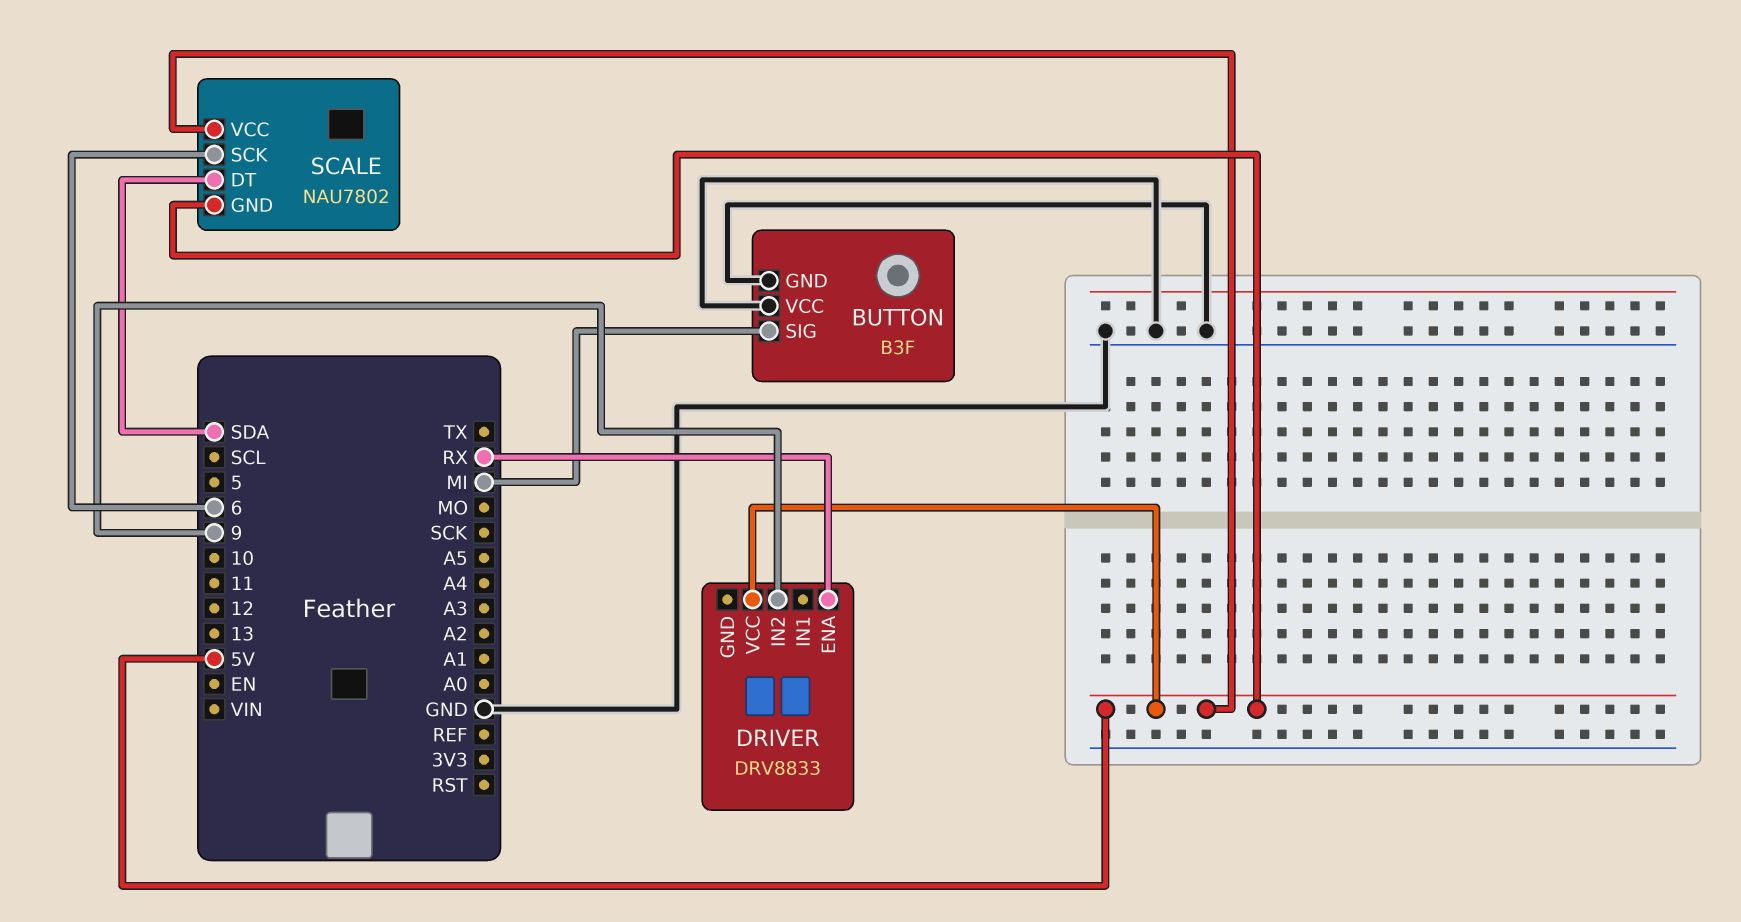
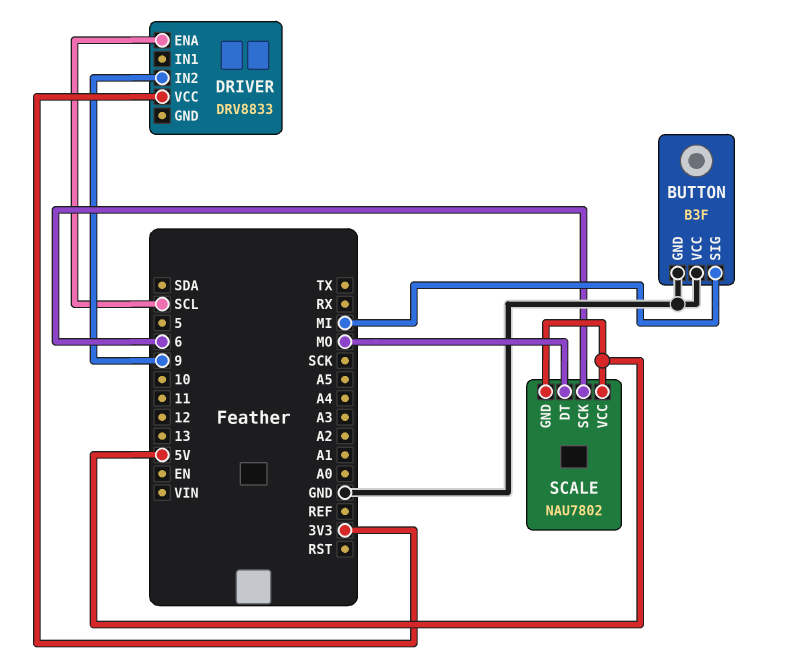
DRIVER pin ENA: RX -> SCL
DRIVER pin VCC: 5V -> 3V3
SCALE pin DT: SDA -> MO

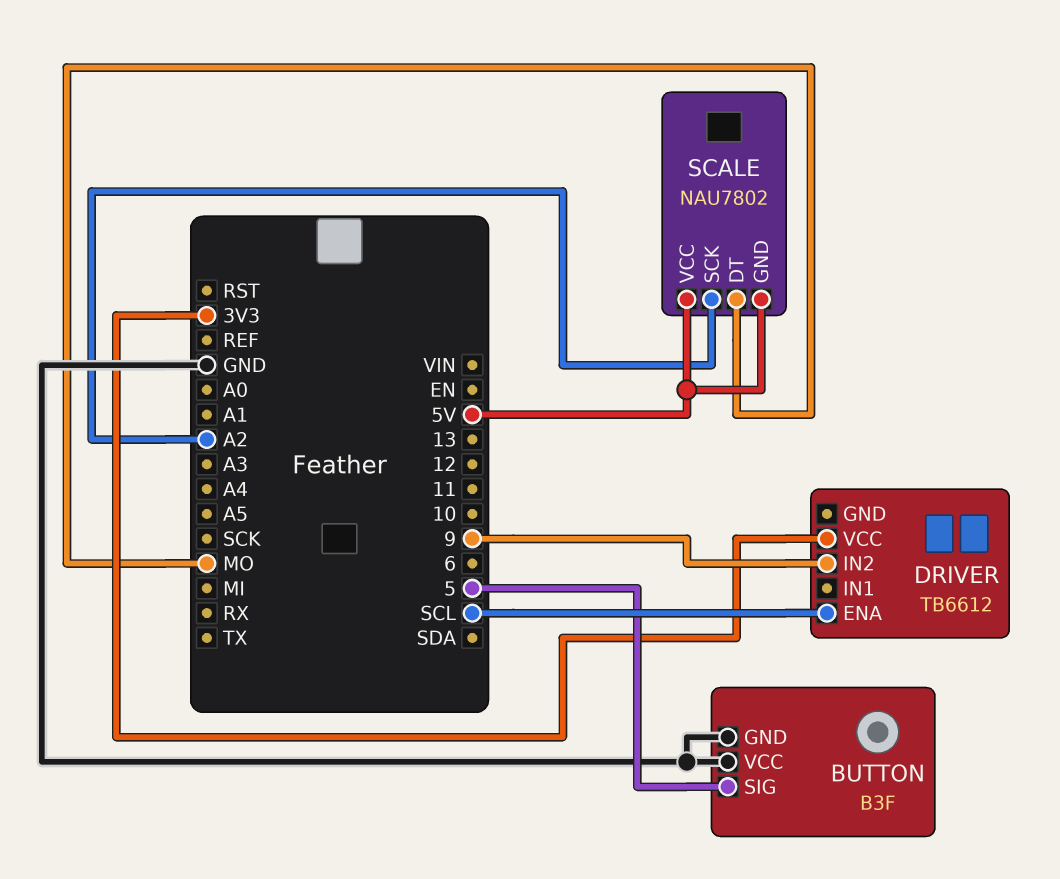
BUTTON pin SIG: MI -> 5
DRIVER: DRV8833 -> TB6612
SCALE pin SCK: 6 -> A2

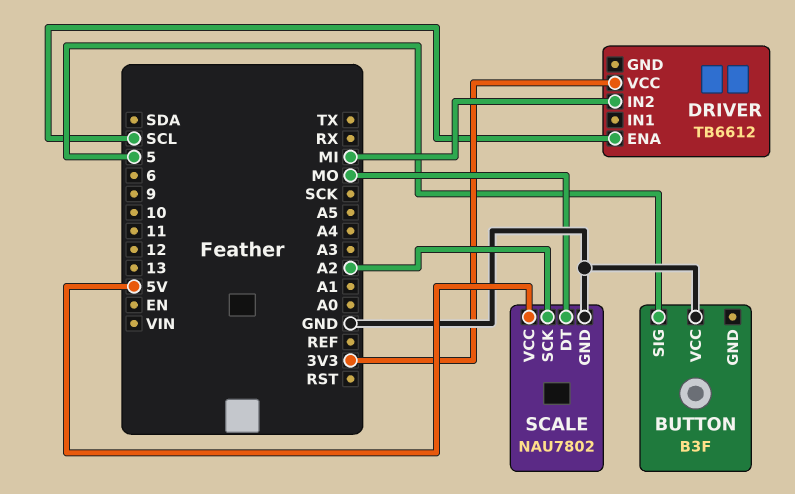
BUTTON pin GND: GND -> none
DRIVER pin IN2: 9 -> MI
SCALE pin GND: 5V -> GND

